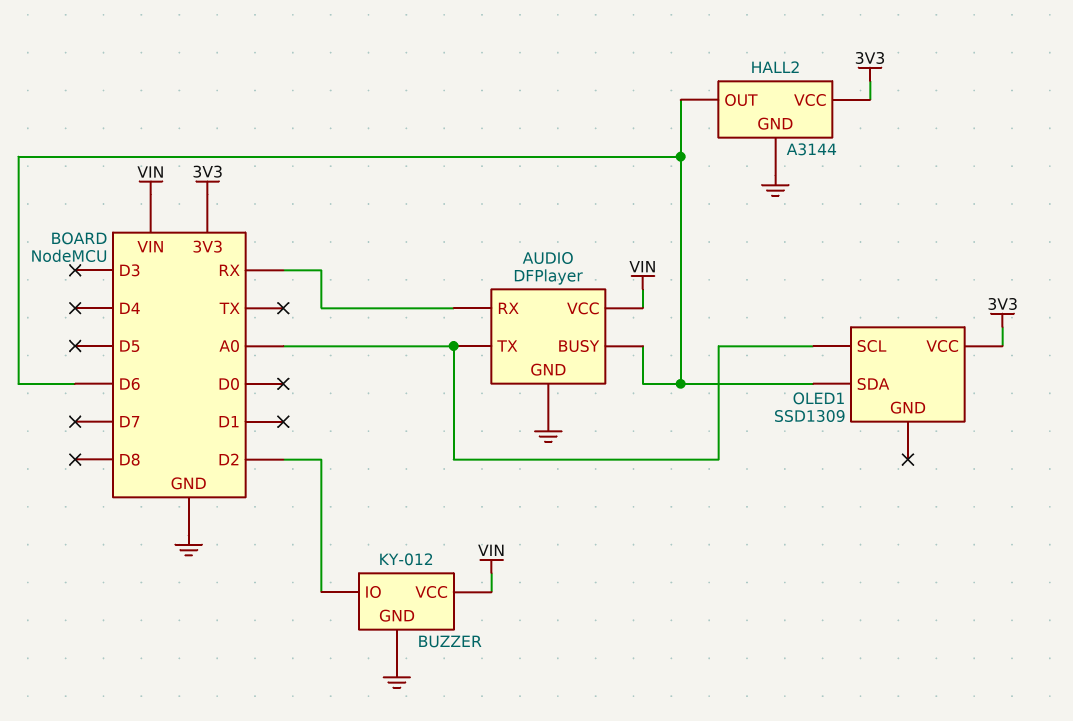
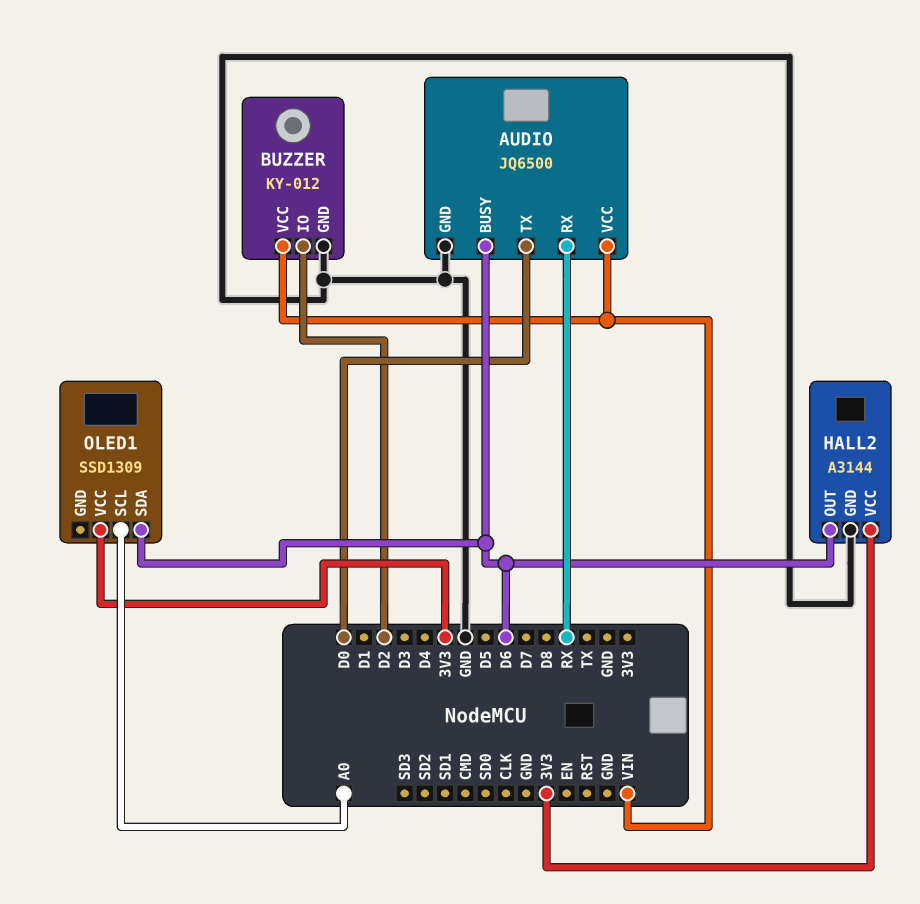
AUDIO: DFPlayer -> JQ6500
AUDIO pin TX: A0 -> D0

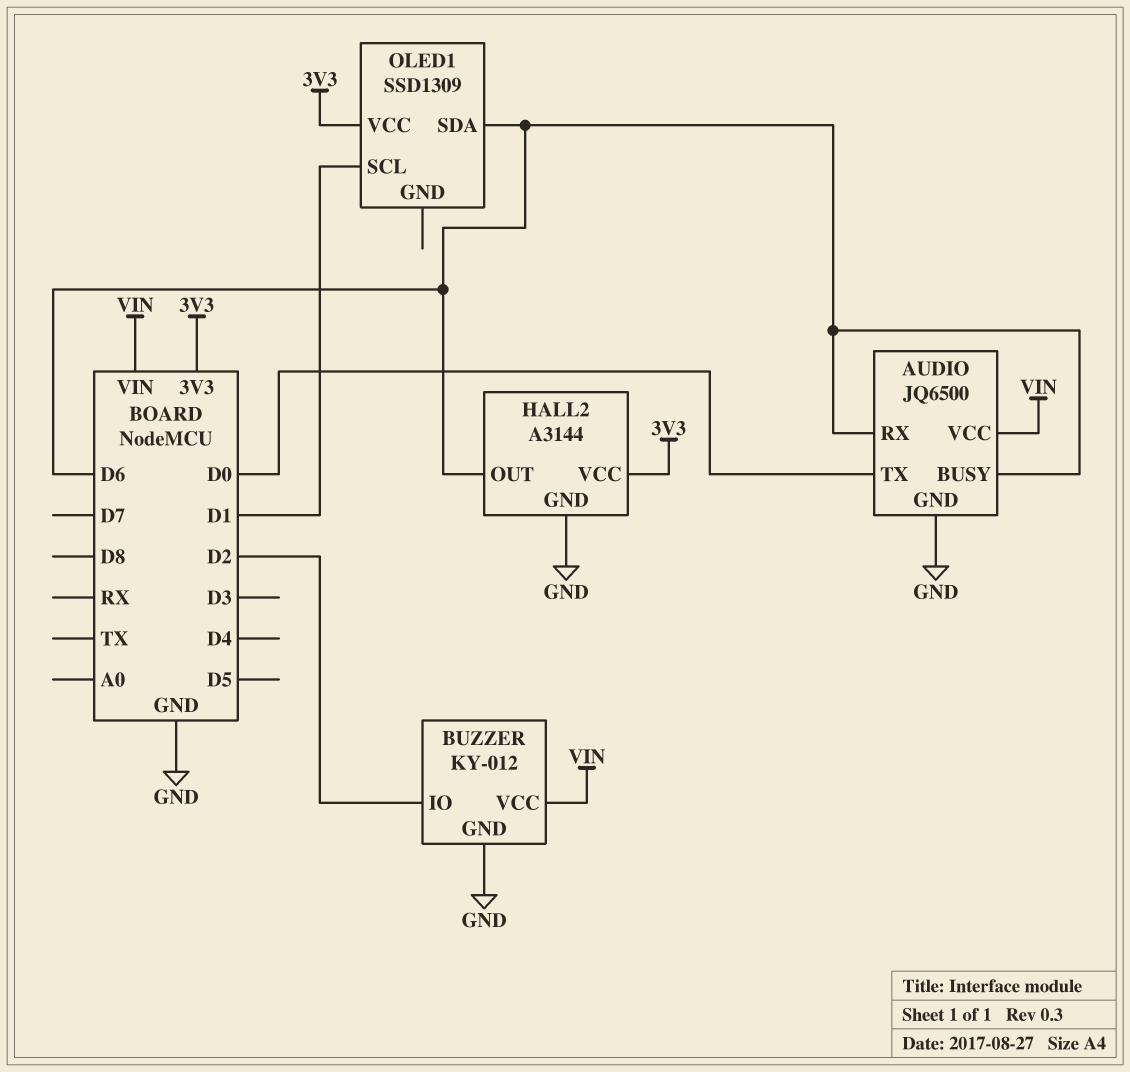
AUDIO pin RX: RX -> D6
OLED1 pin SCL: A0 -> D1

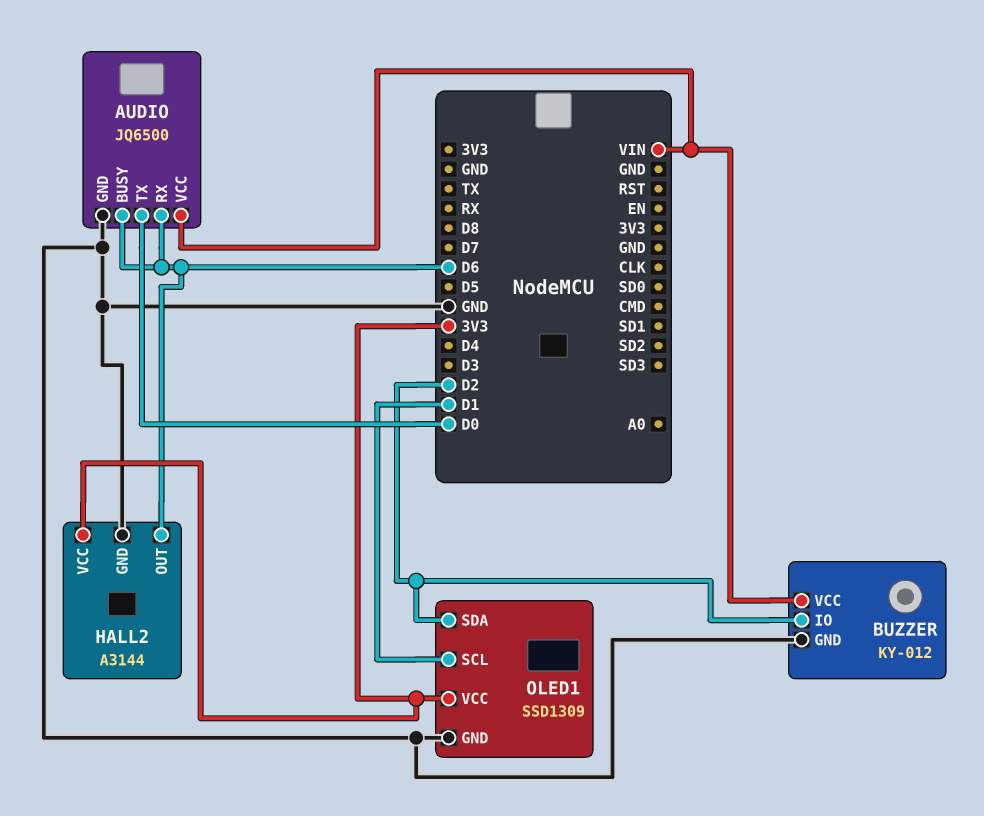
OLED1 pin GND: none -> GND
OLED1 pin SDA: D6 -> D2

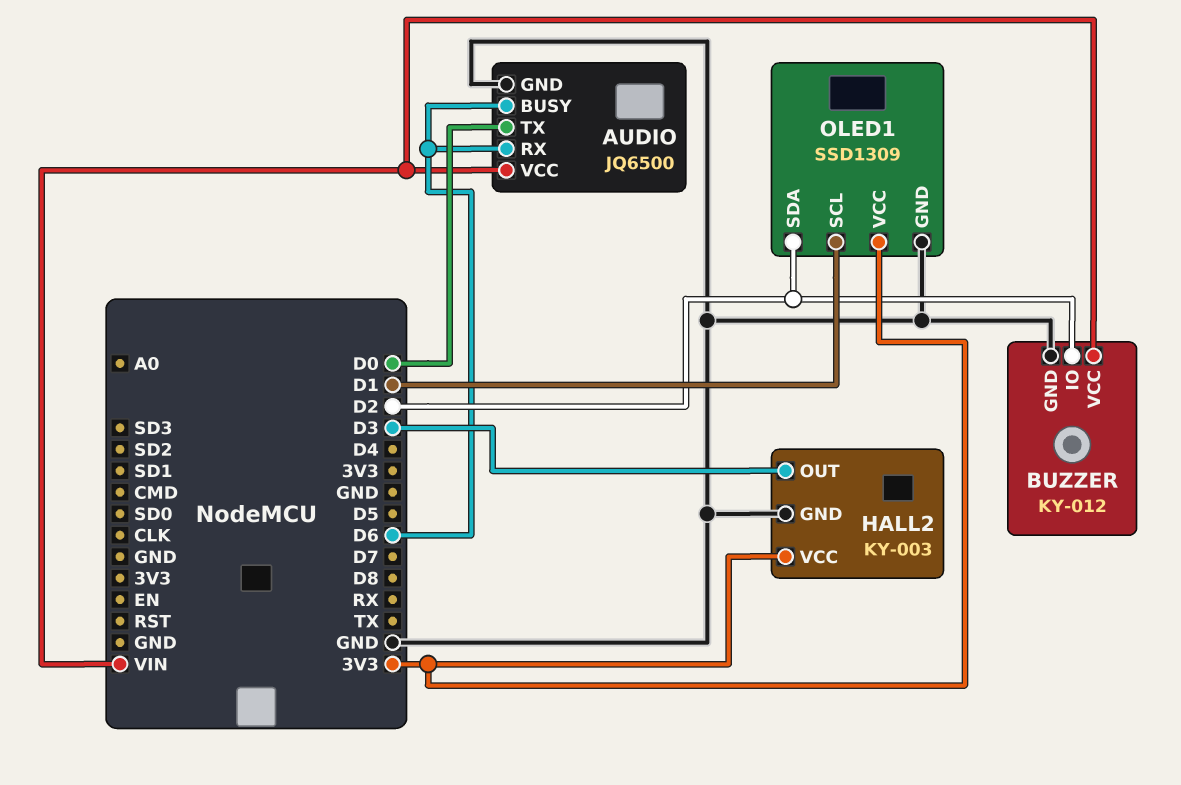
HALL2: A3144 -> KY-003
HALL2 pin OUT: D6 -> D3

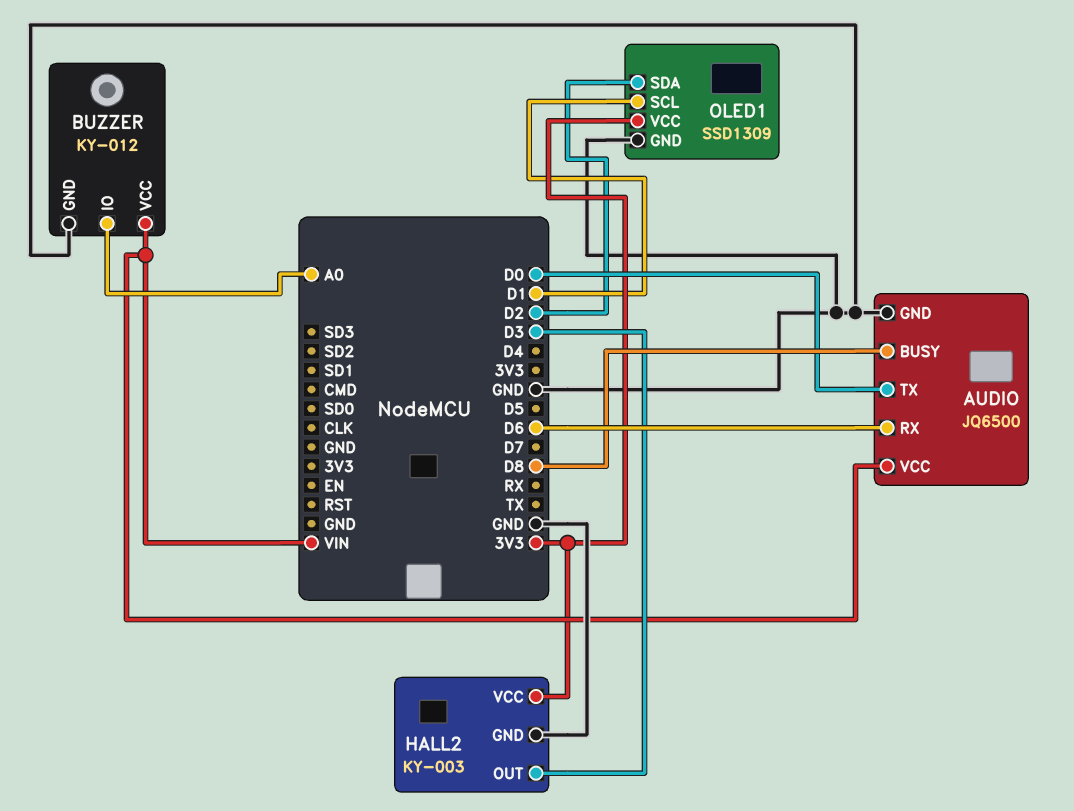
AUDIO pin BUSY: D6 -> D8
BUZZER pin IO: D2 -> A0

